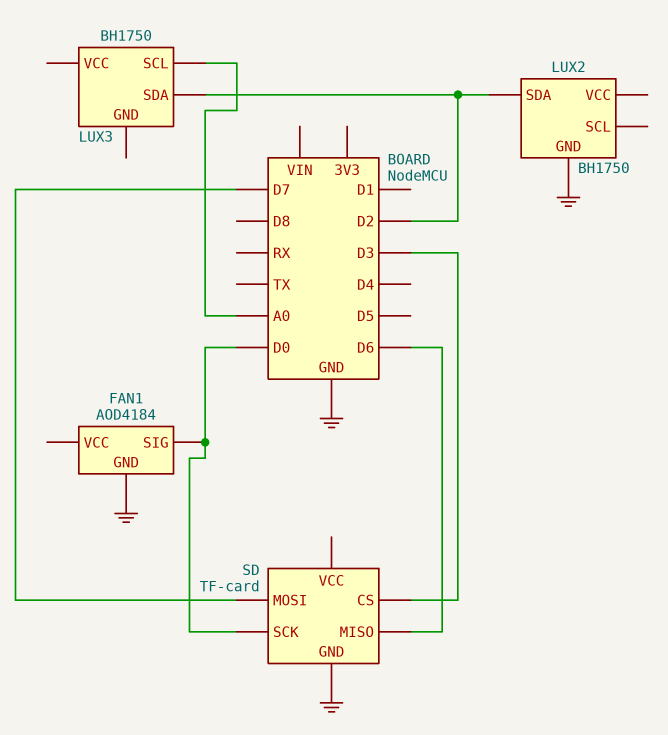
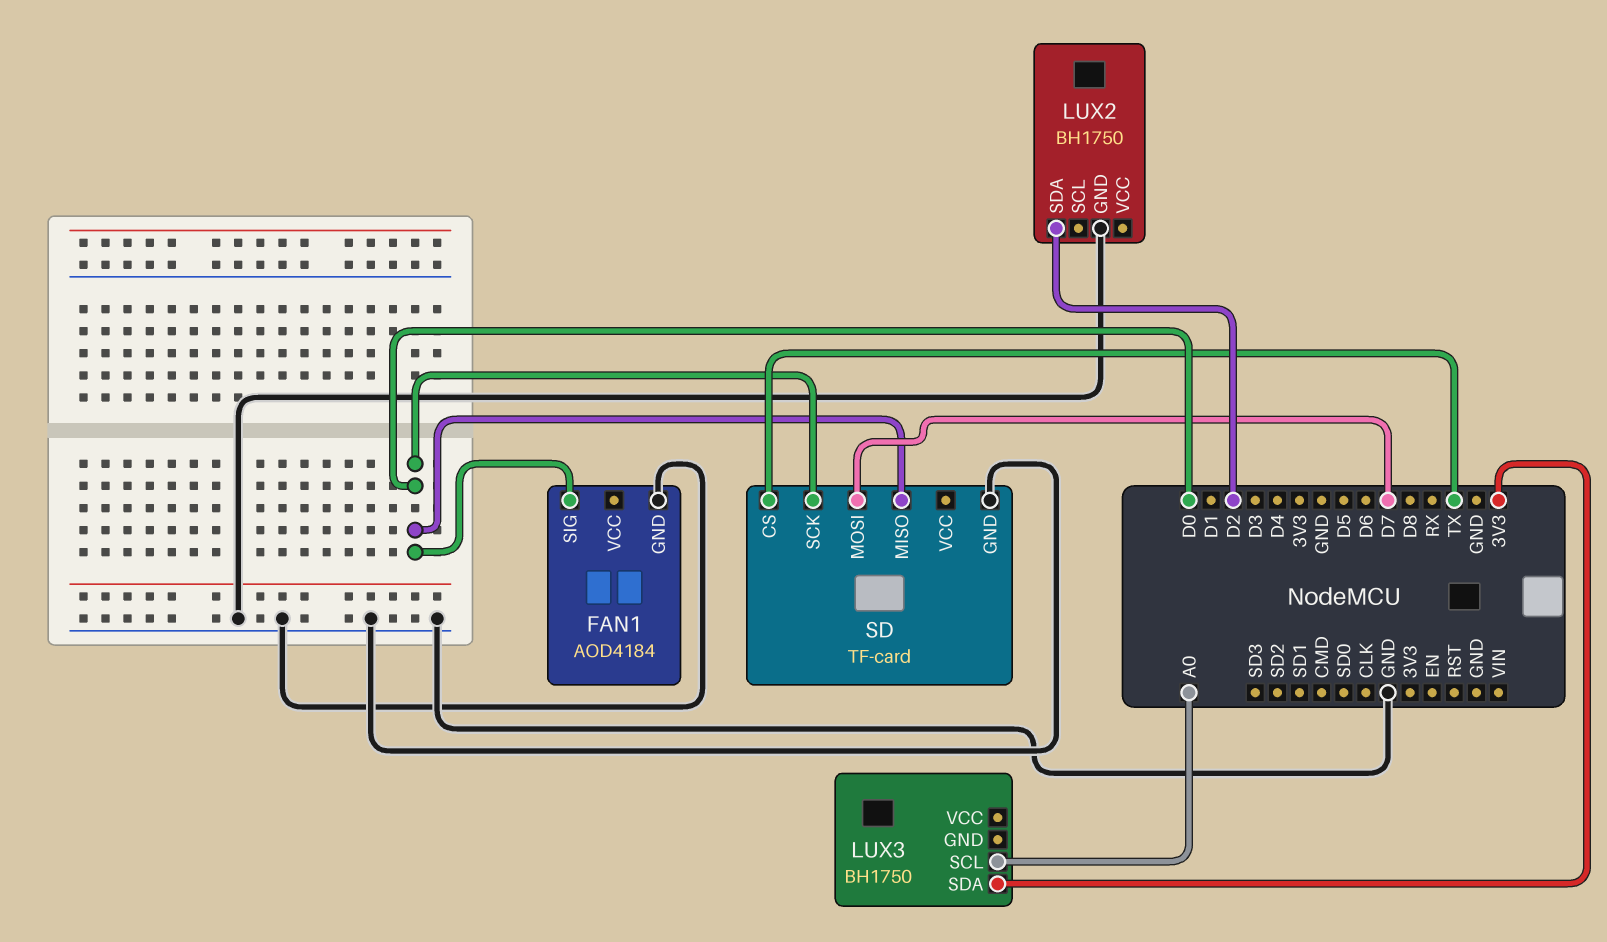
LUX3 pin SDA: D2 -> 3V3
SD pin CS: D3 -> TX
SD pin MISO: D6 -> D0

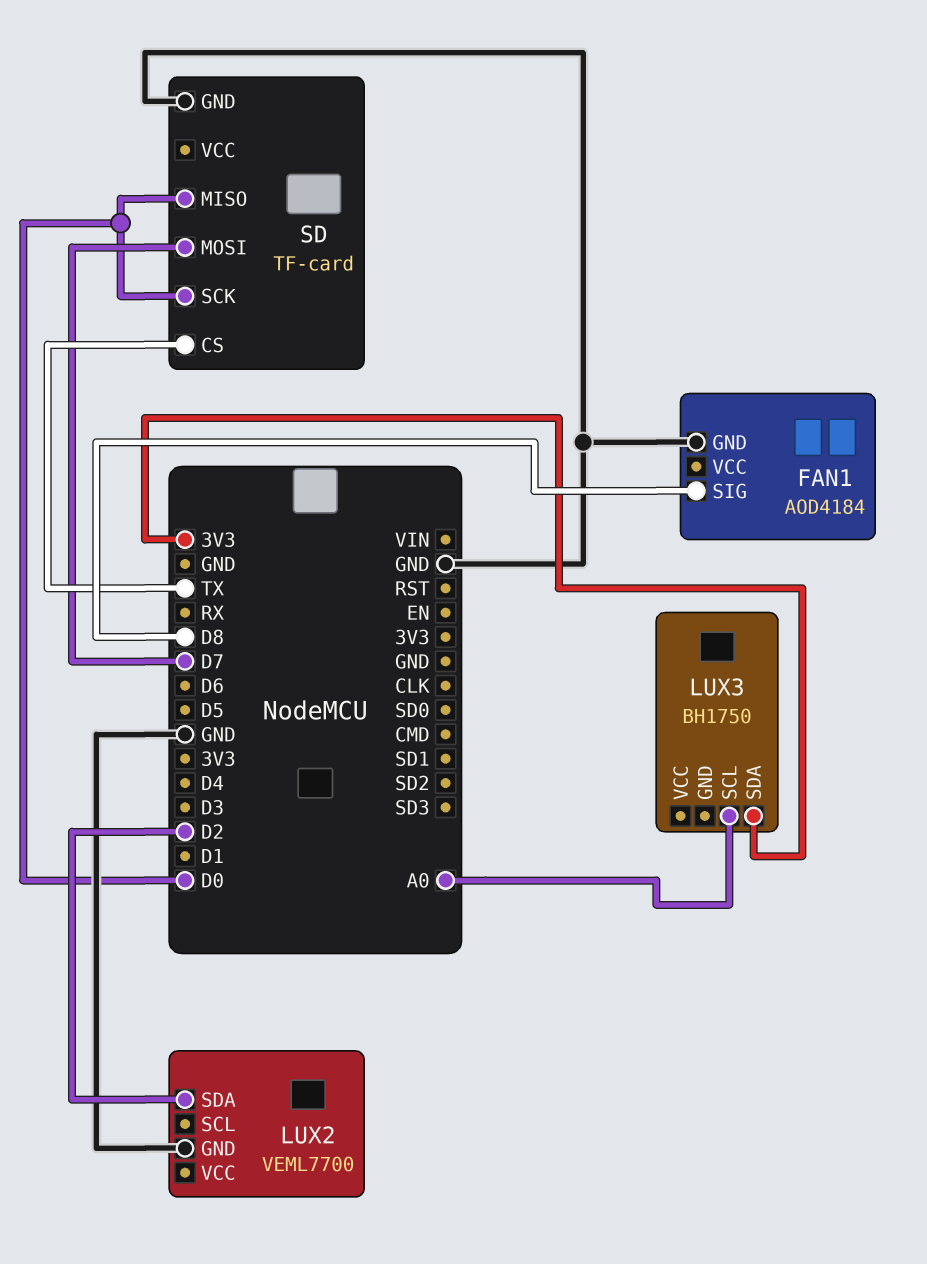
FAN1 pin SIG: D0 -> D8
LUX2: BH1750 -> VEML7700

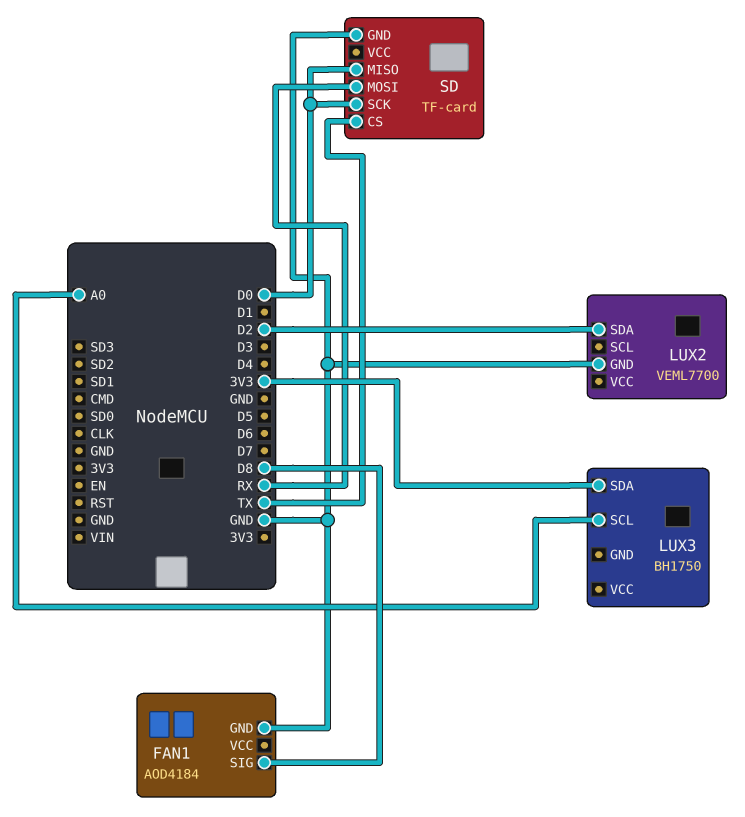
SD pin MOSI: D7 -> RX

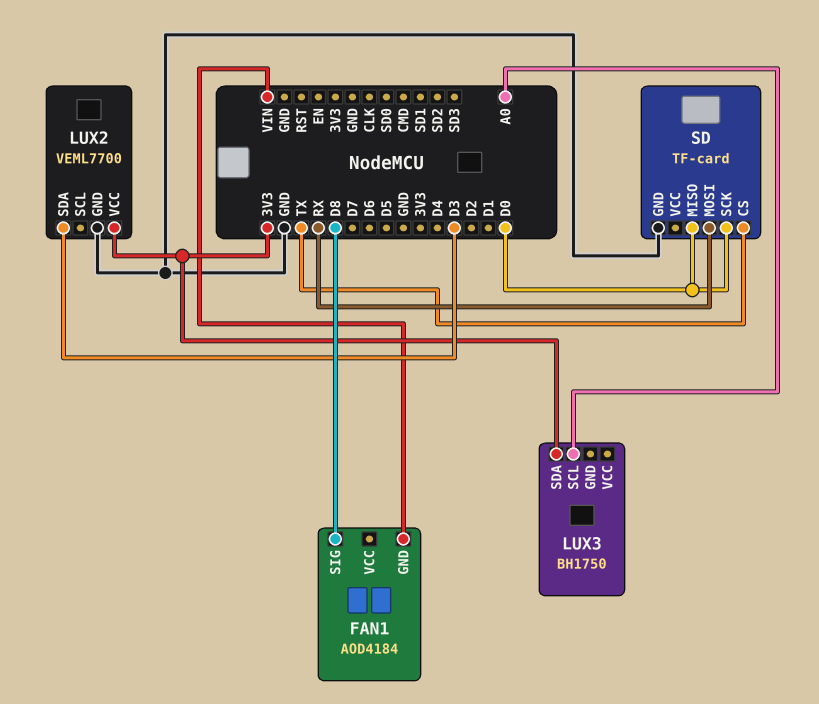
FAN1 pin GND: GND -> VIN
LUX2 pin SDA: D2 -> D3
LUX2 pin VCC: none -> 3V3

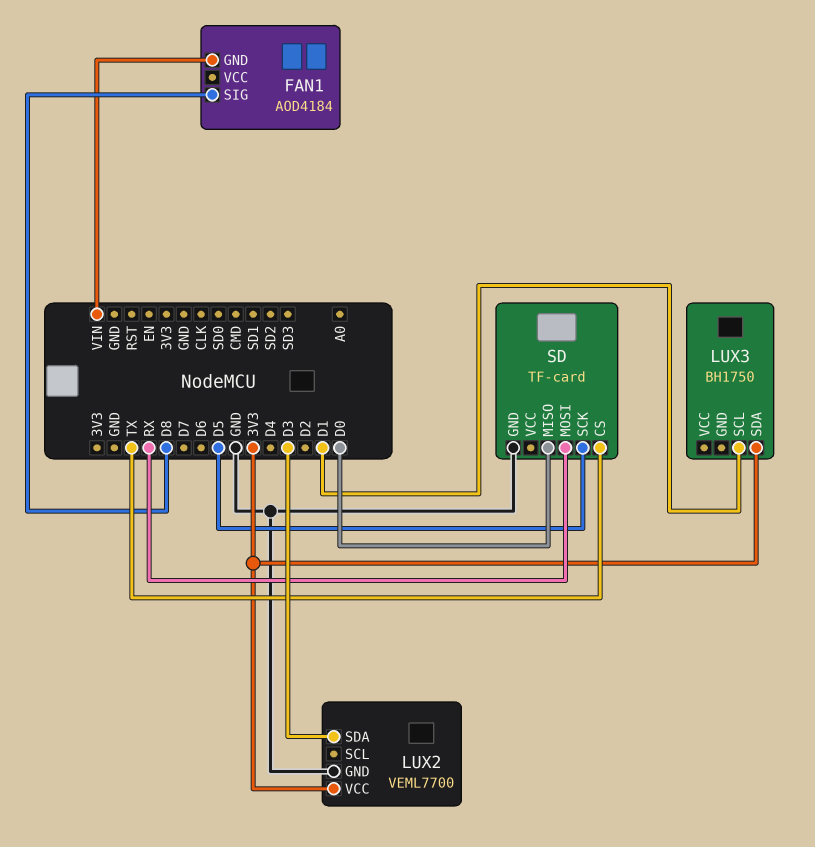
LUX3 pin SCL: A0 -> D1
SD pin SCK: D0 -> D5

